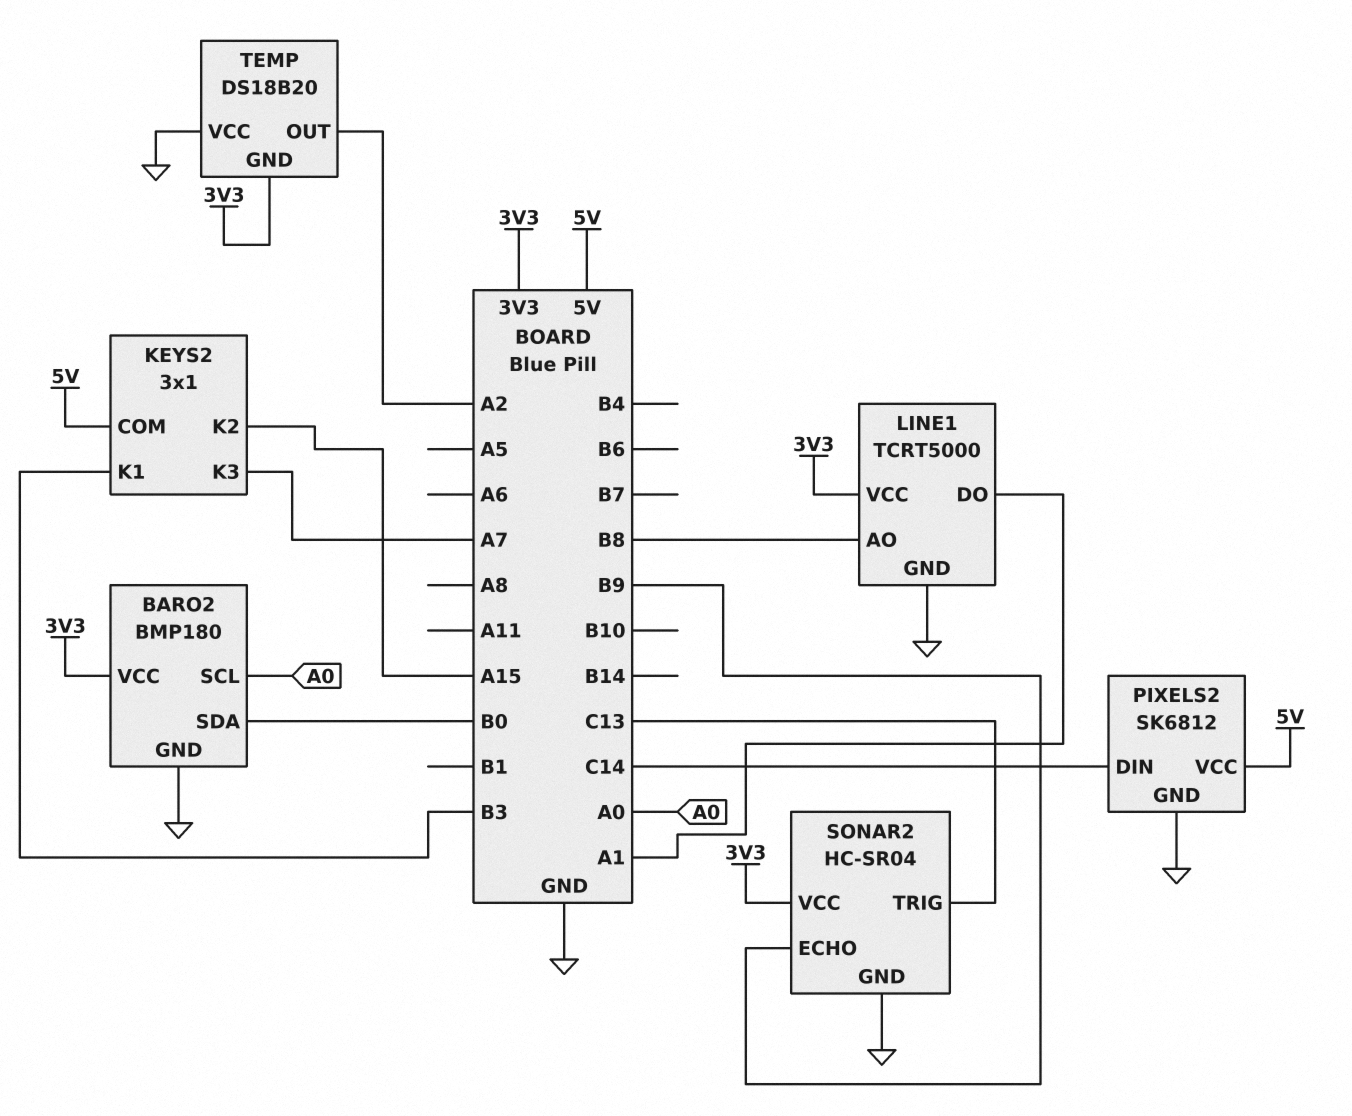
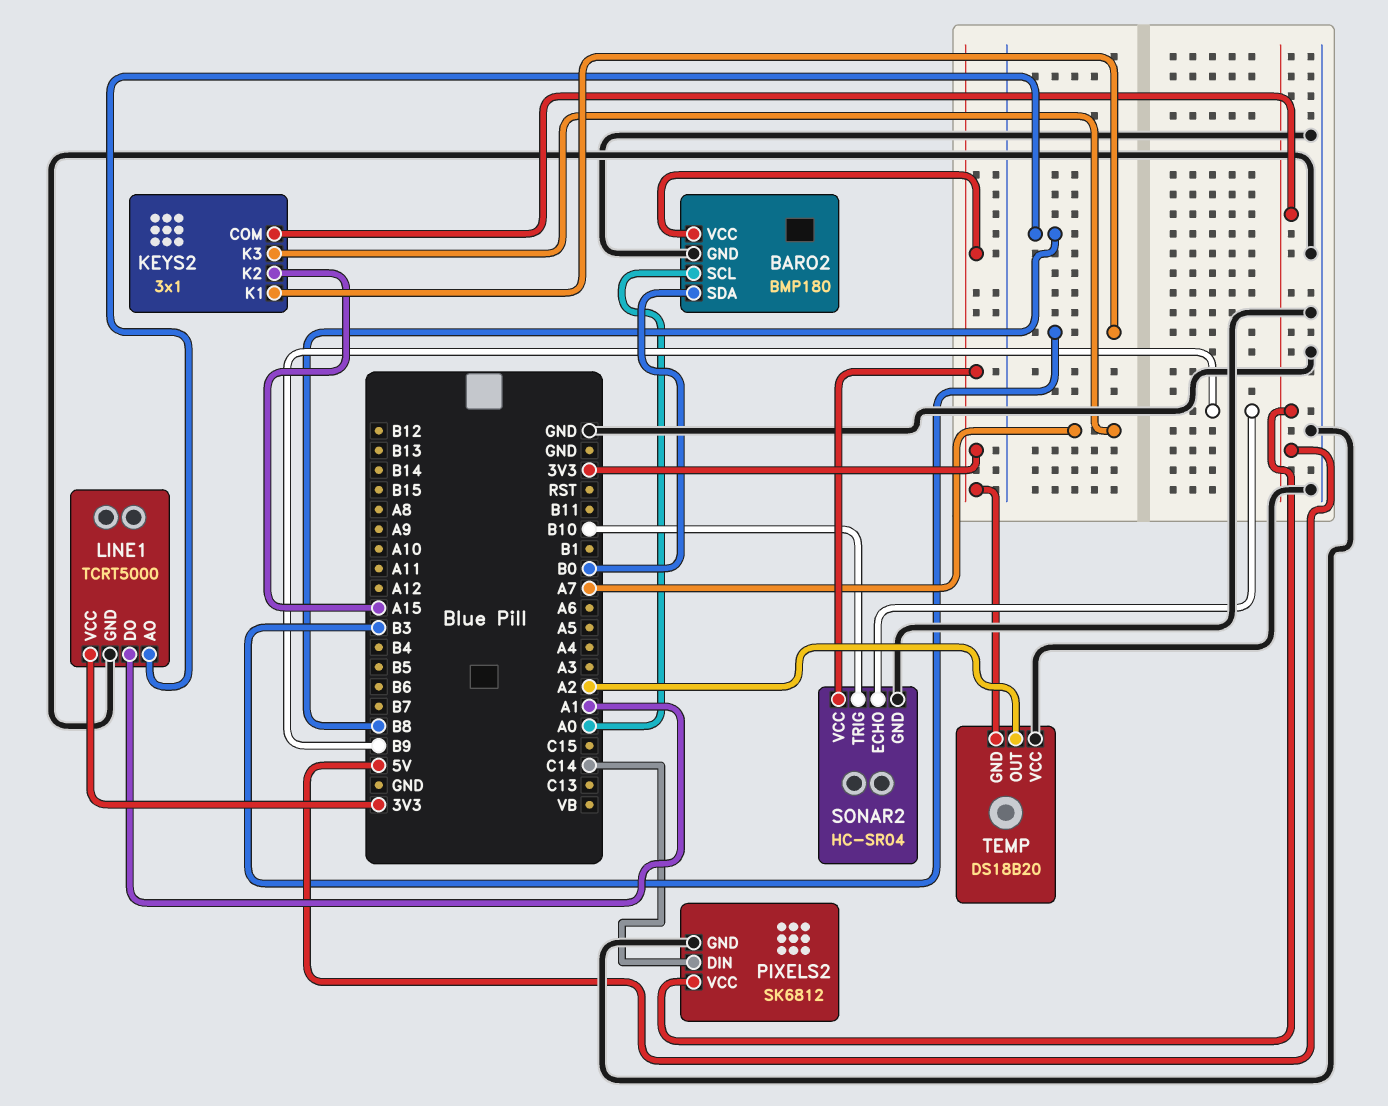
SONAR2 pin TRIG: C13 -> B10

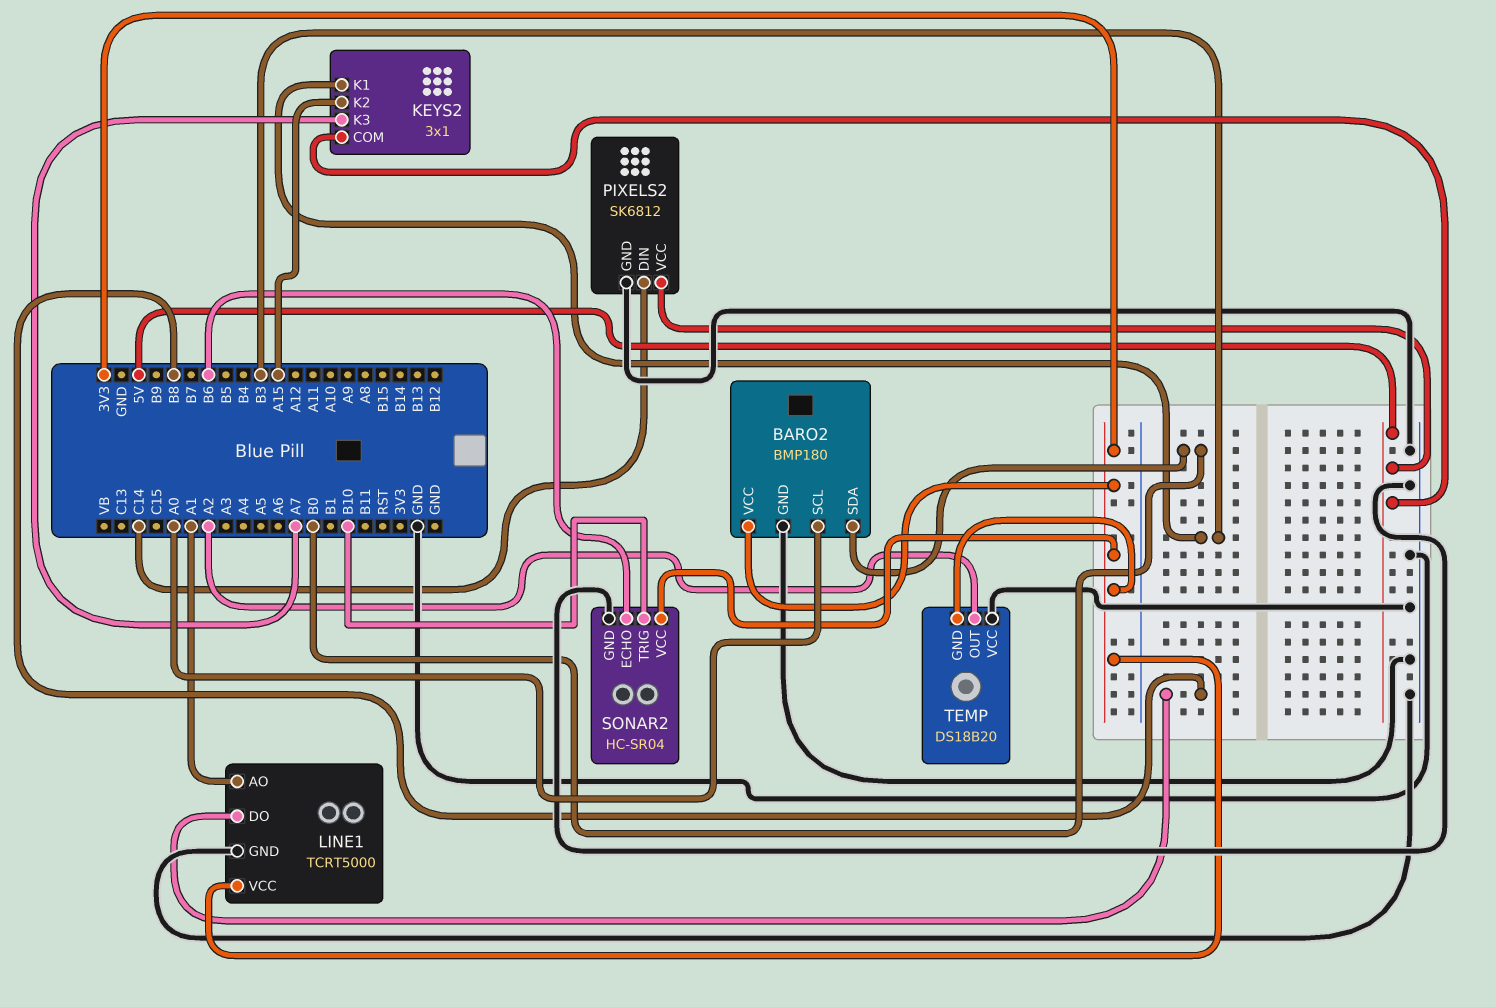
LINE1 pin AO: B8 -> A1
LINE1 pin DO: A1 -> B8
SONAR2 pin ECHO: B9 -> B6

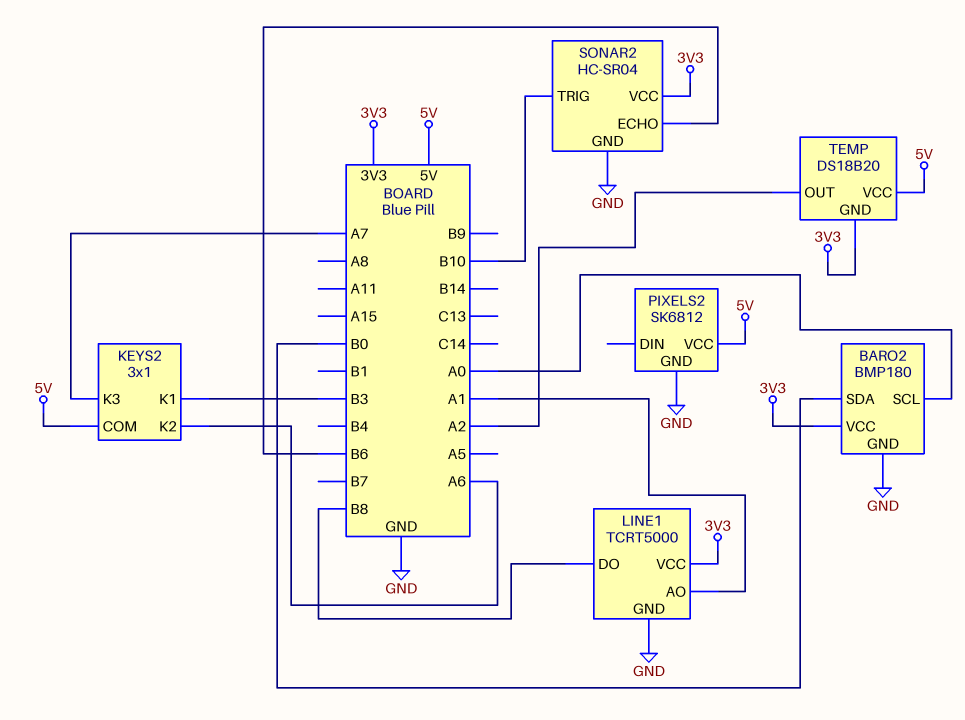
KEYS2 pin K2: A15 -> A6
PIXELS2 pin DIN: C14 -> none
TEMP pin VCC: GND -> 5V

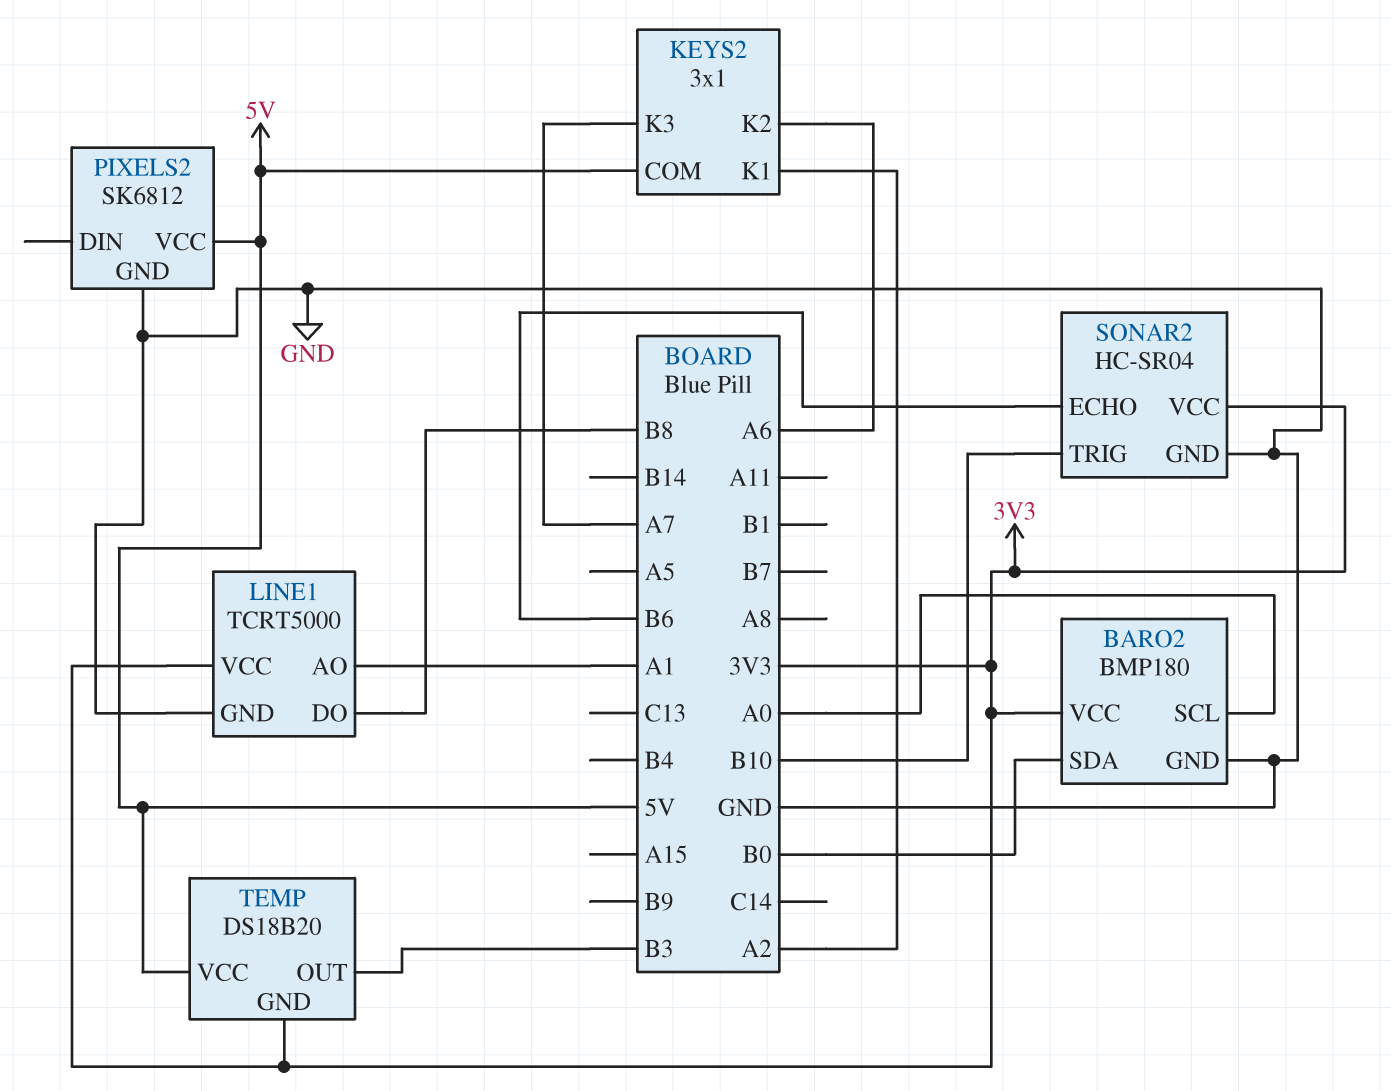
KEYS2 pin K1: B3 -> A2
TEMP pin OUT: A2 -> B3

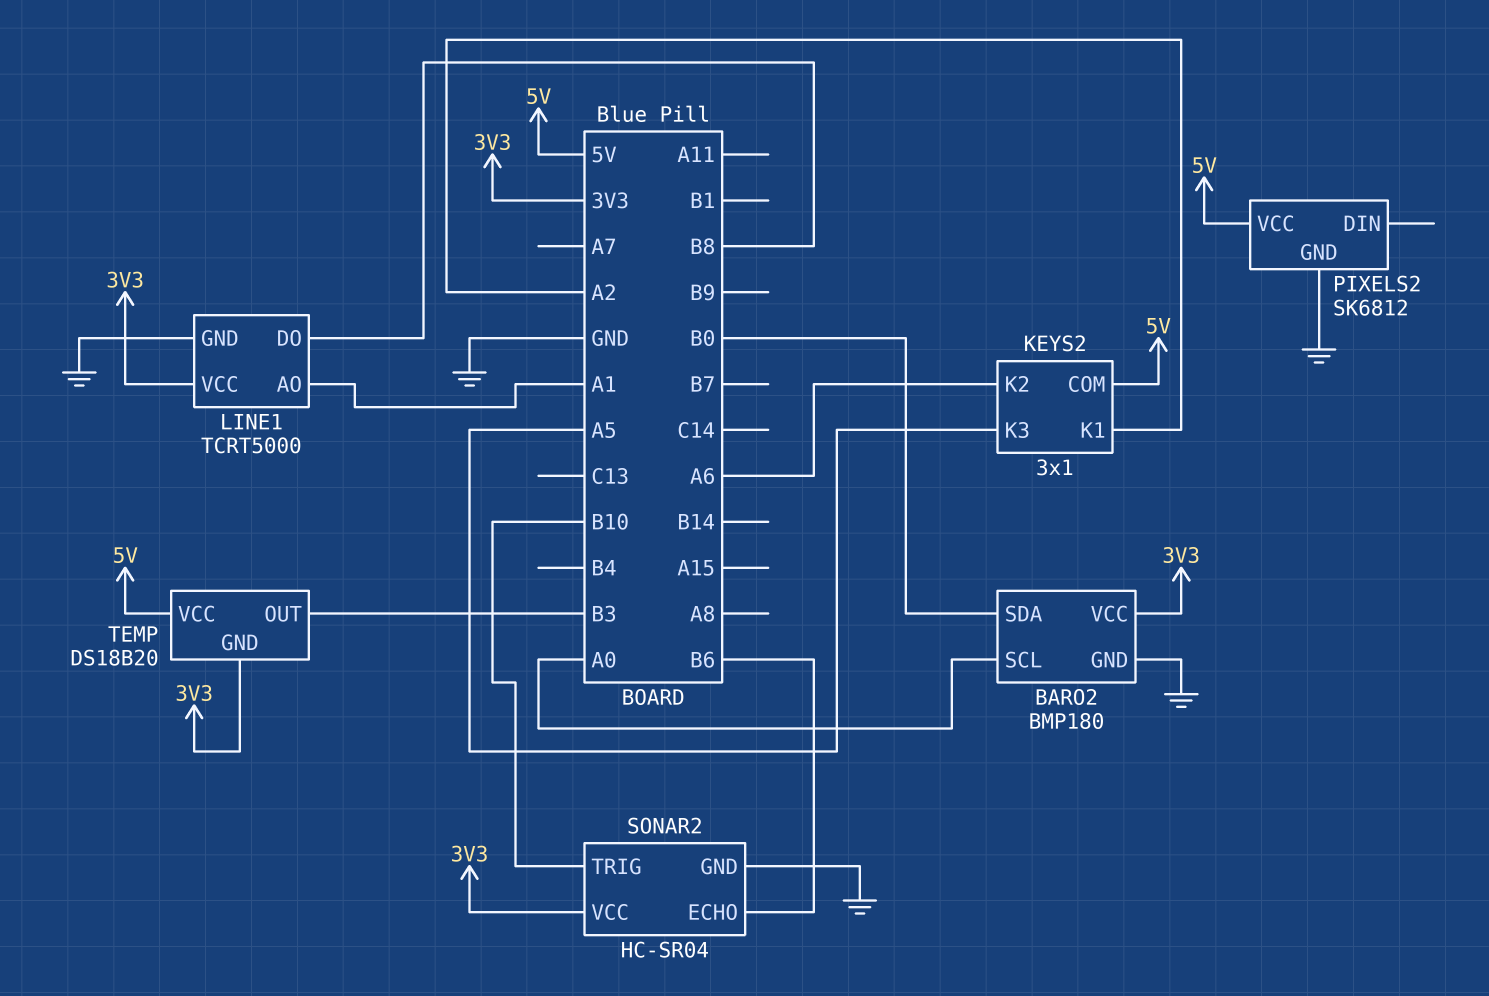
KEYS2 pin K3: A7 -> A5

